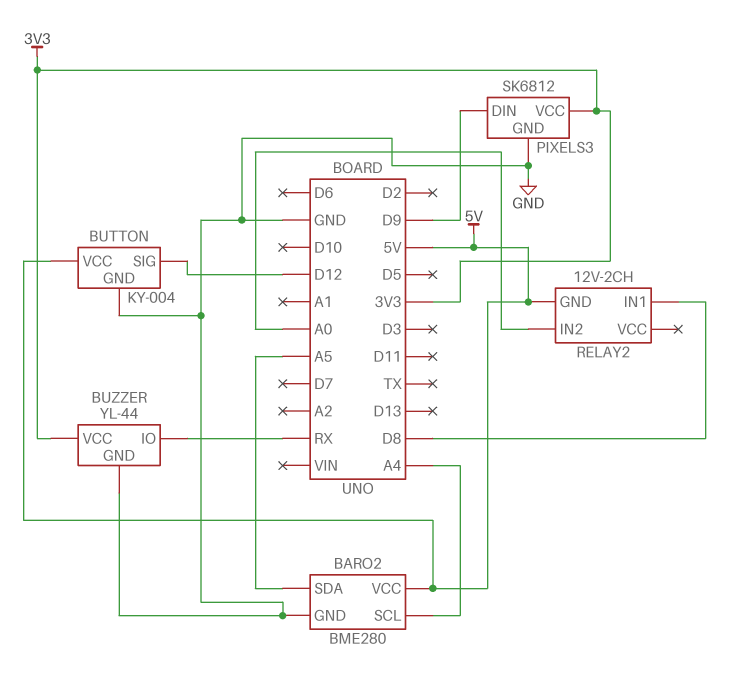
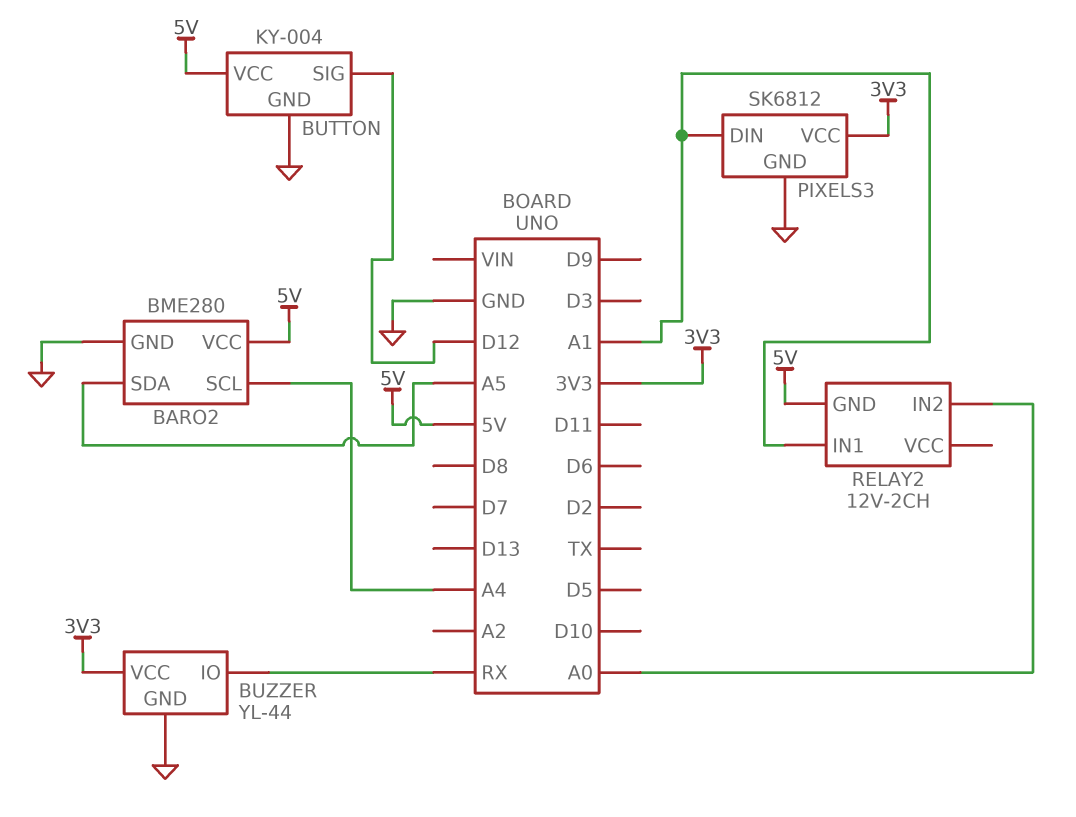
PIXELS3 pin DIN: D9 -> A1
RELAY2 pin IN1: D8 -> A1

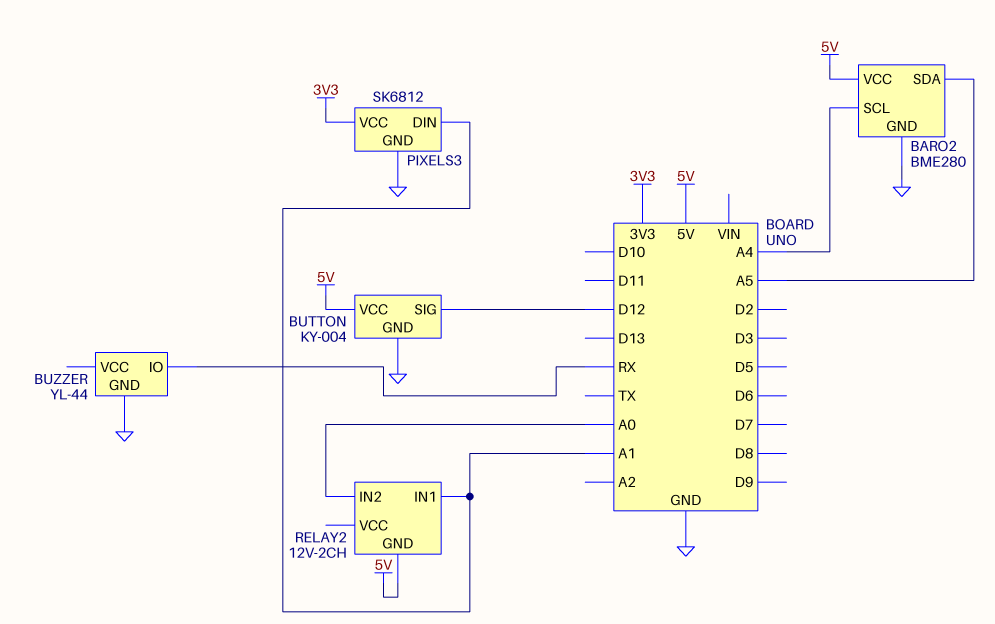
BUZZER pin VCC: 3V3 -> none

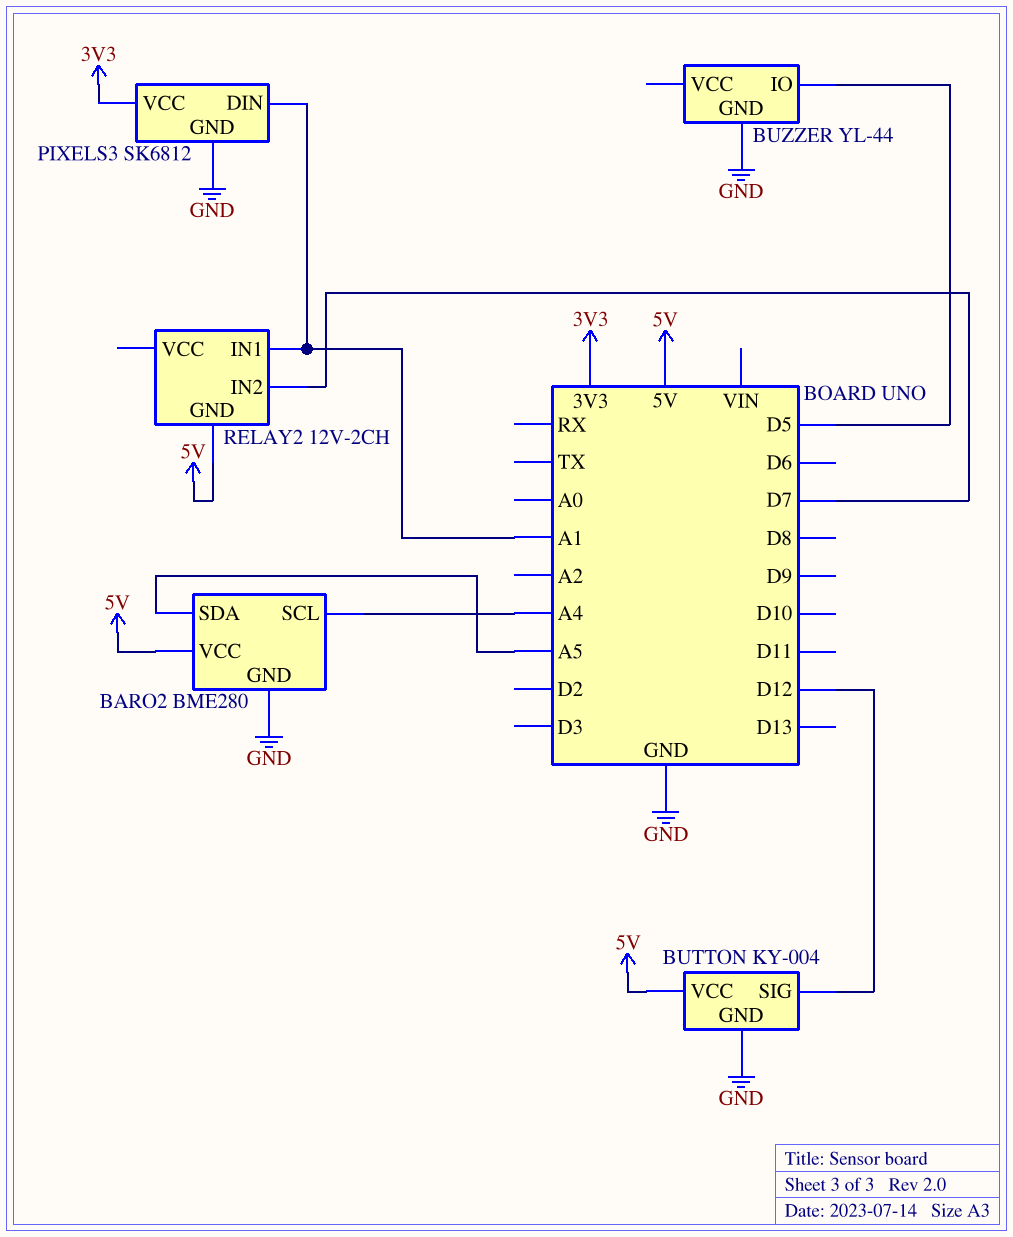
BUZZER pin IO: RX -> D5
RELAY2 pin IN2: A0 -> D7

